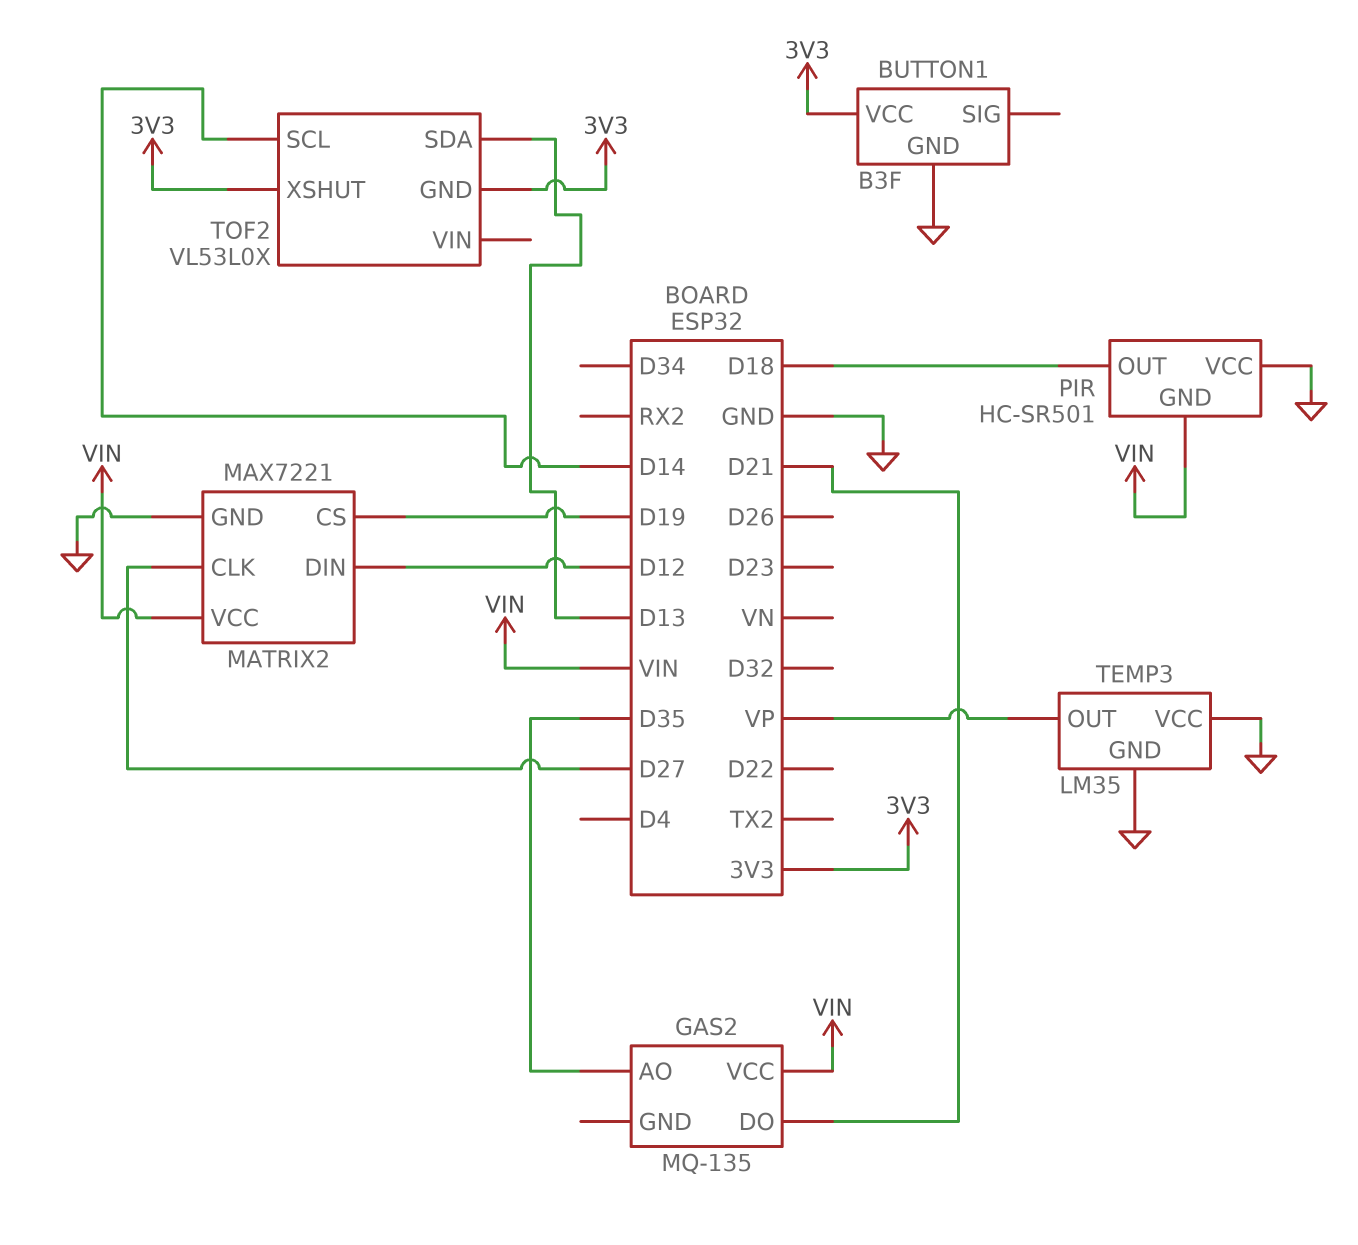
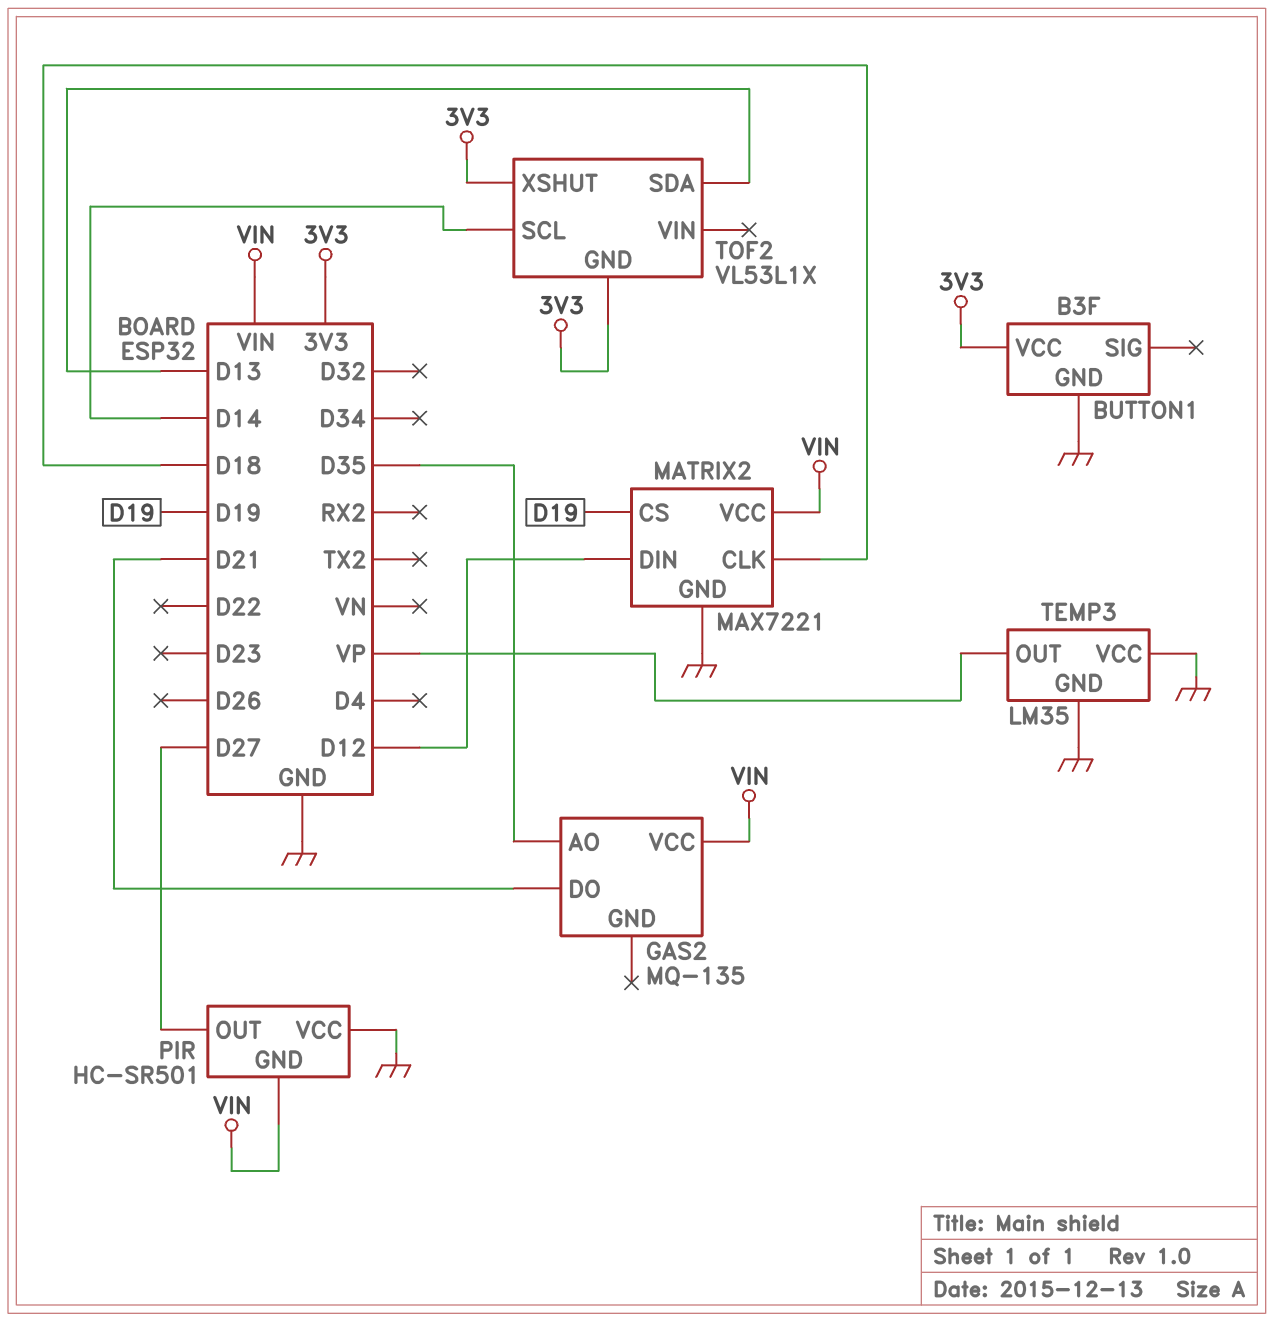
MATRIX2 pin CLK: D27 -> D18
PIR pin OUT: D18 -> D27
TOF2: VL53L0X -> VL53L1X

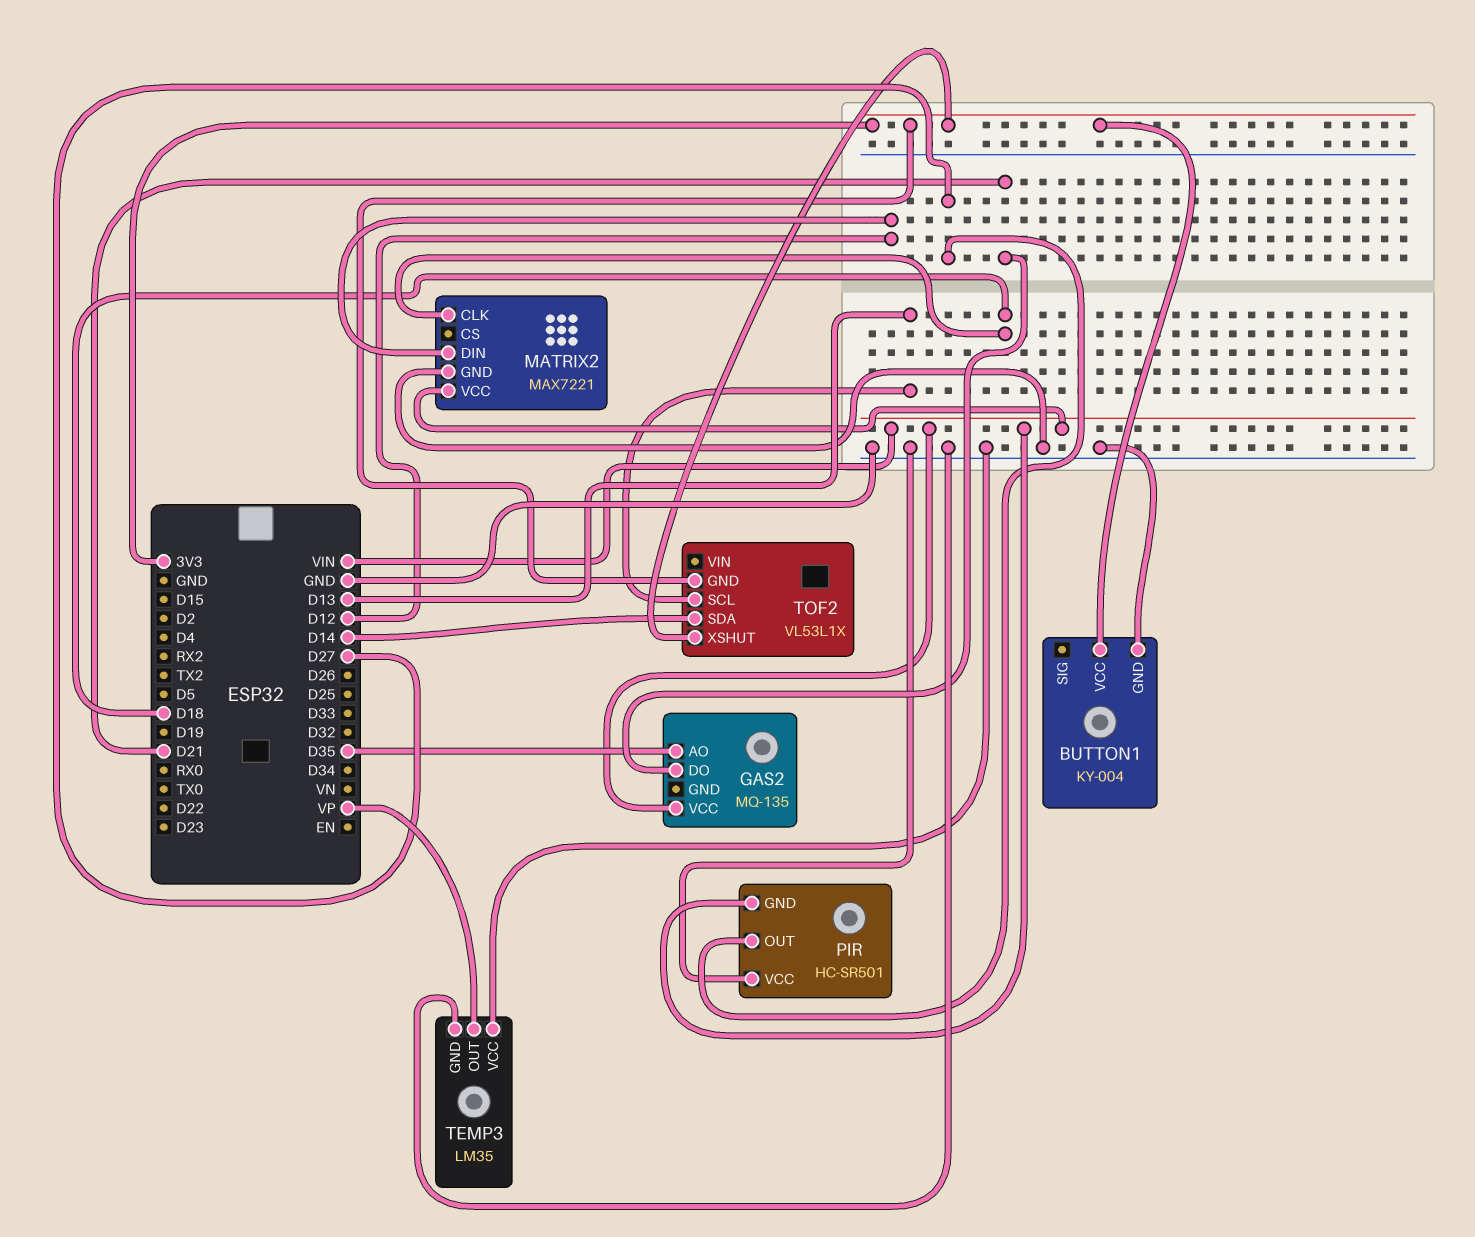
BUTTON1: B3F -> KY-004
MATRIX2 pin CS: D19 -> none
TOF2 pin SCL: D14 -> D13
TOF2 pin SDA: D13 -> D14

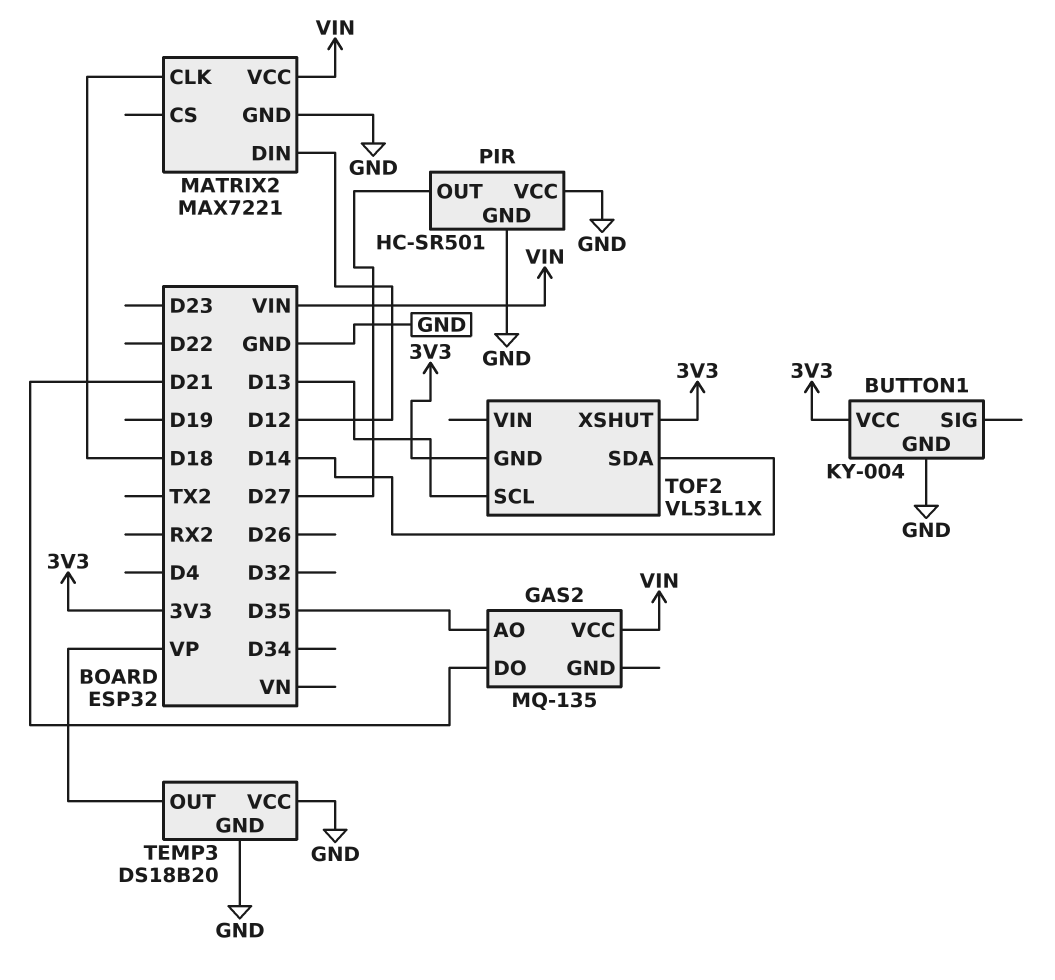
PIR pin GND: VIN -> GND
TEMP3: LM35 -> DS18B20

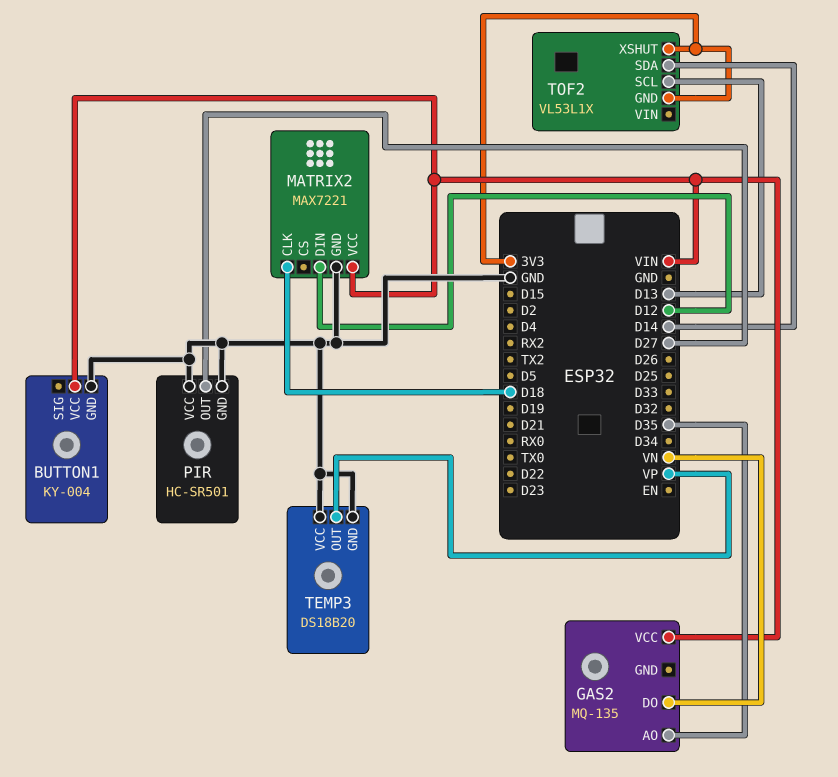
BUTTON1 pin VCC: 3V3 -> VIN
GAS2 pin DO: D21 -> VN

